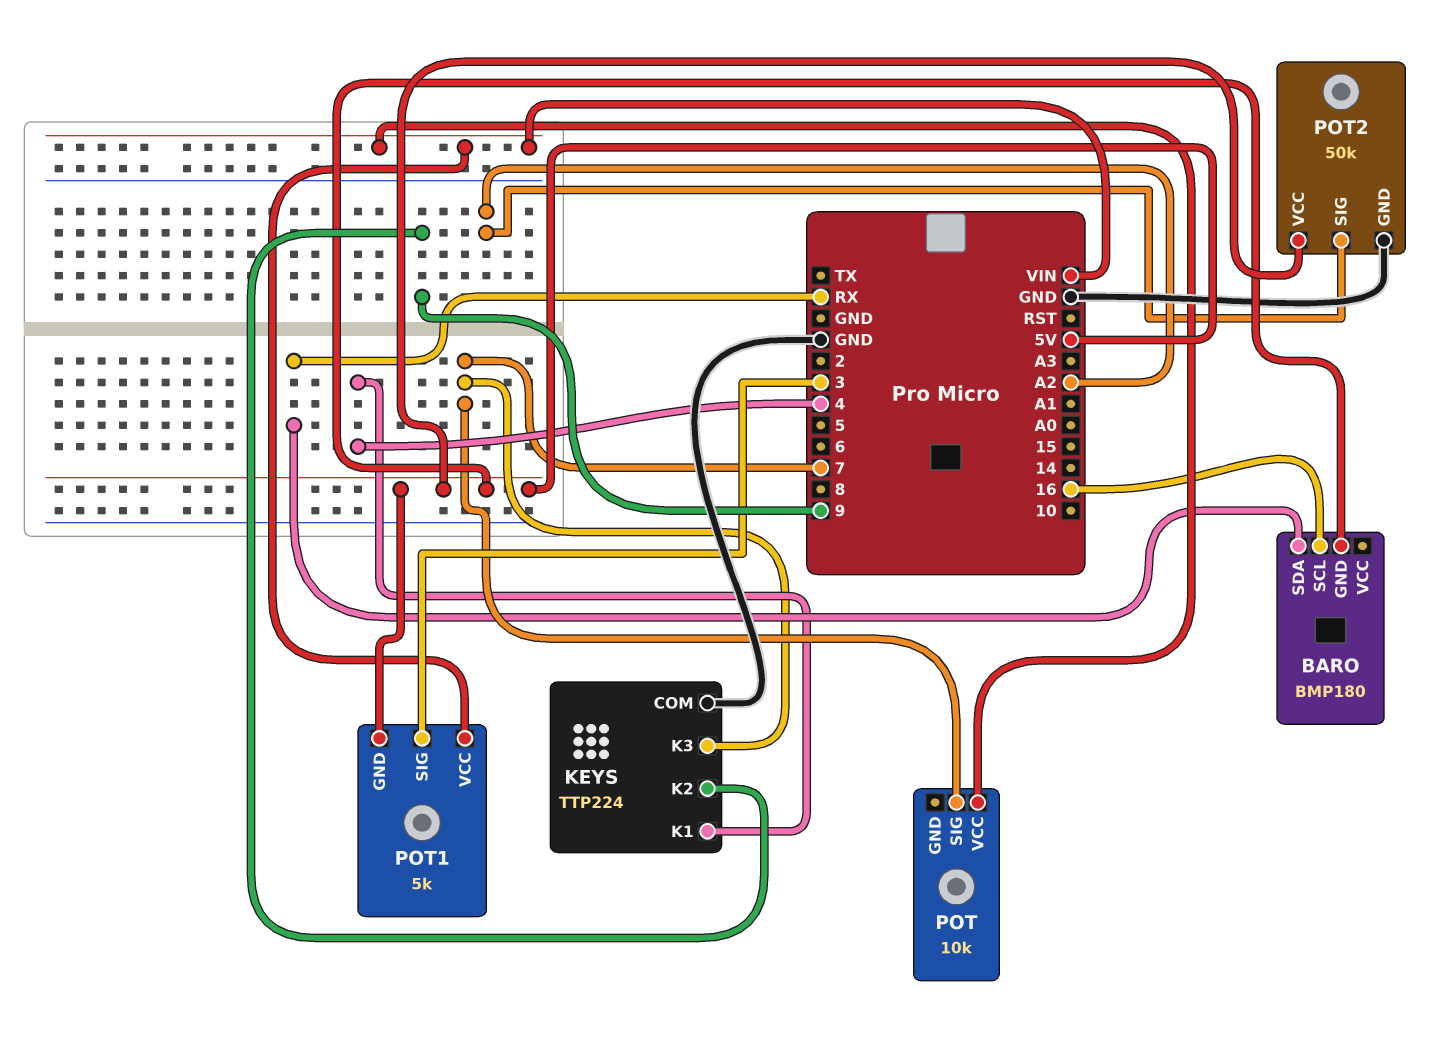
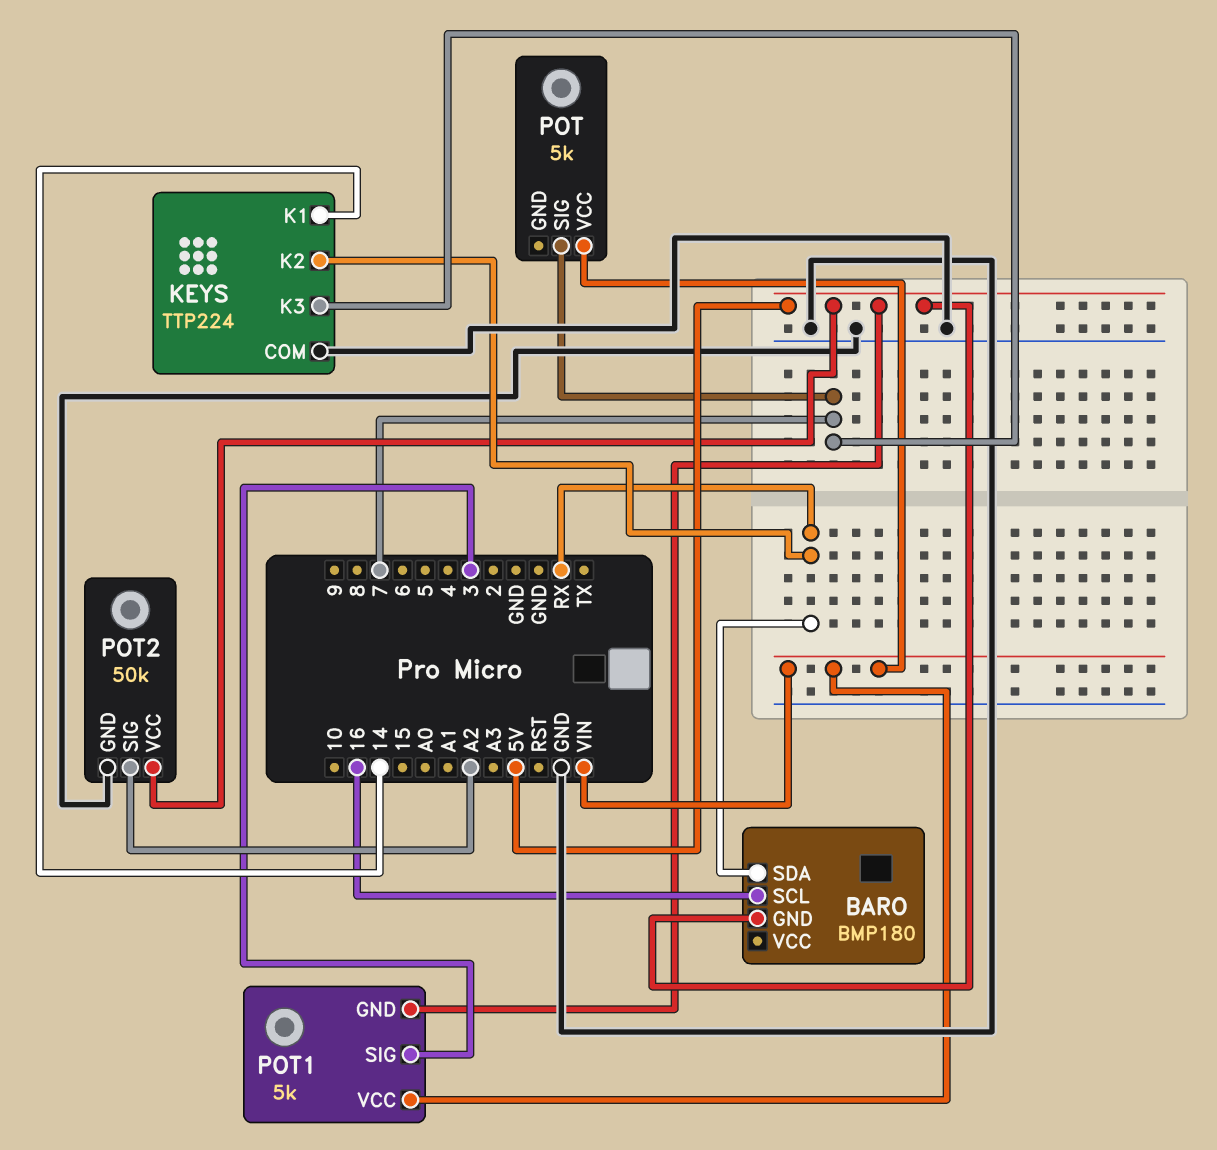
KEYS pin K1: 4 -> 14
KEYS pin K2: 9 -> RX
POT: 10k -> 5k

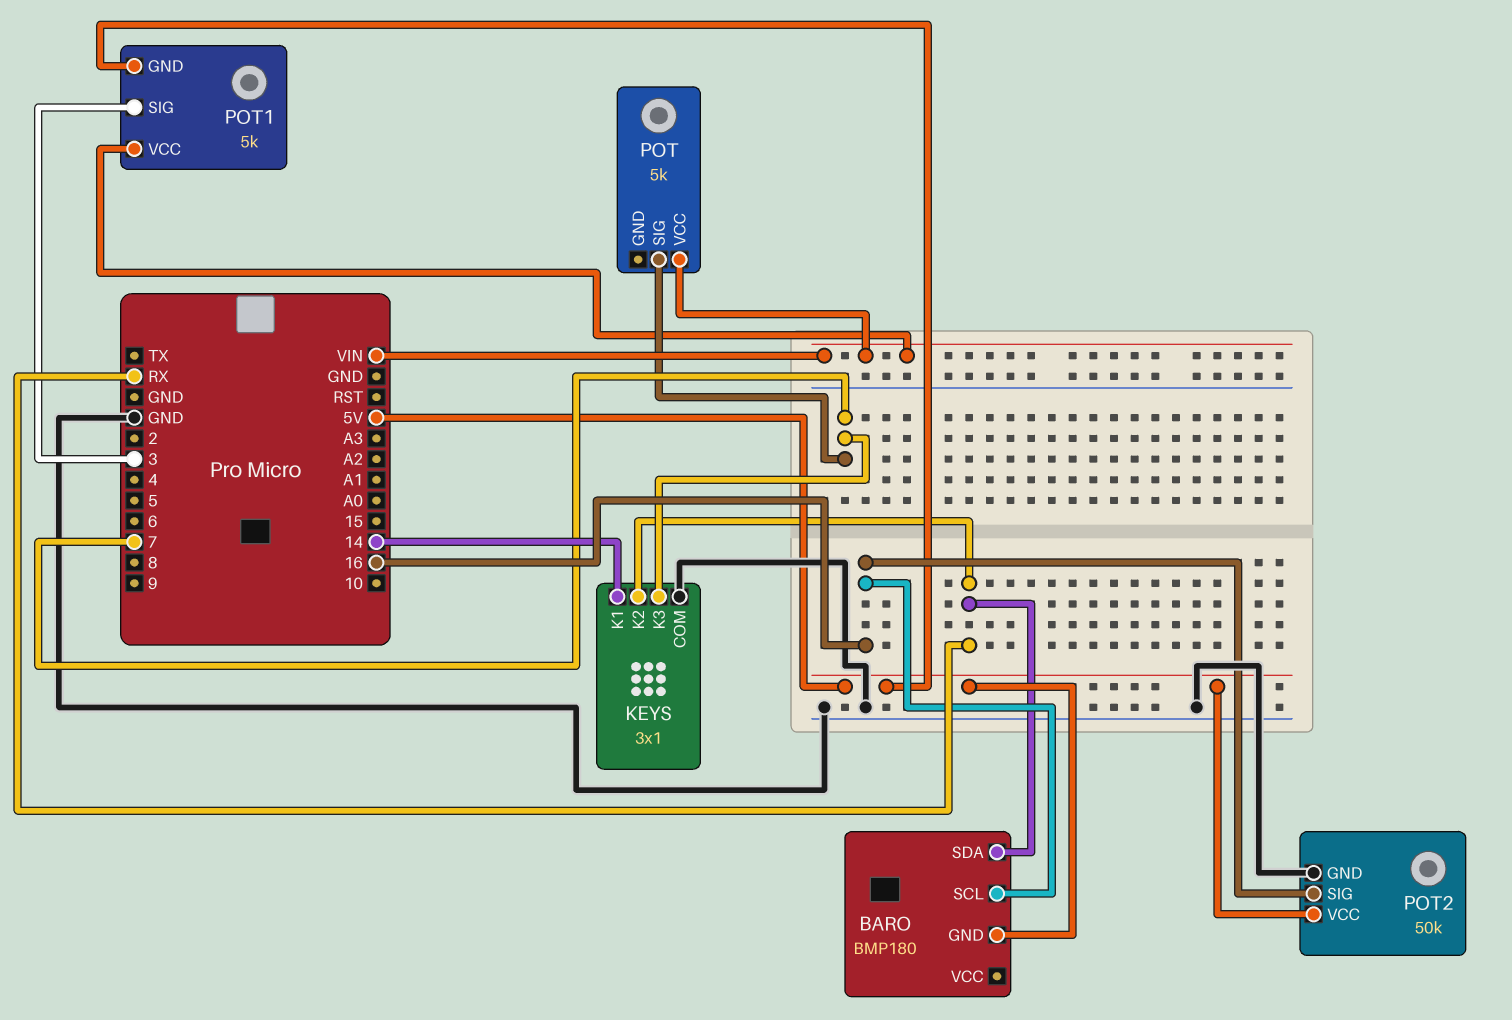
KEYS: TTP224 -> 3x1
POT2 pin SIG: A2 -> 16

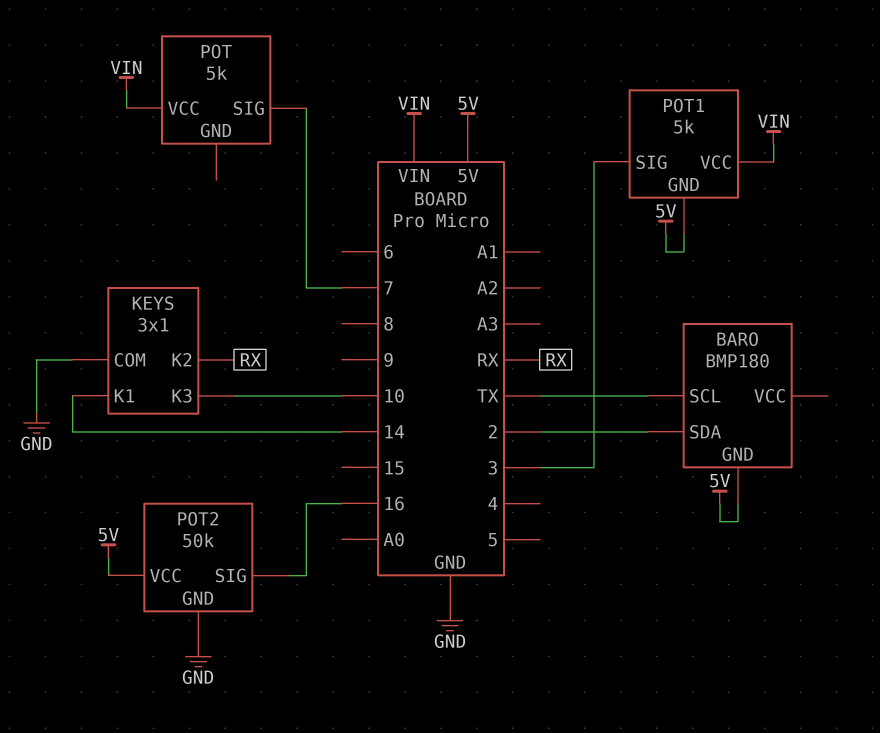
BARO pin SCL: 16 -> TX
BARO pin SDA: RX -> 2
KEYS pin K3: 7 -> 10

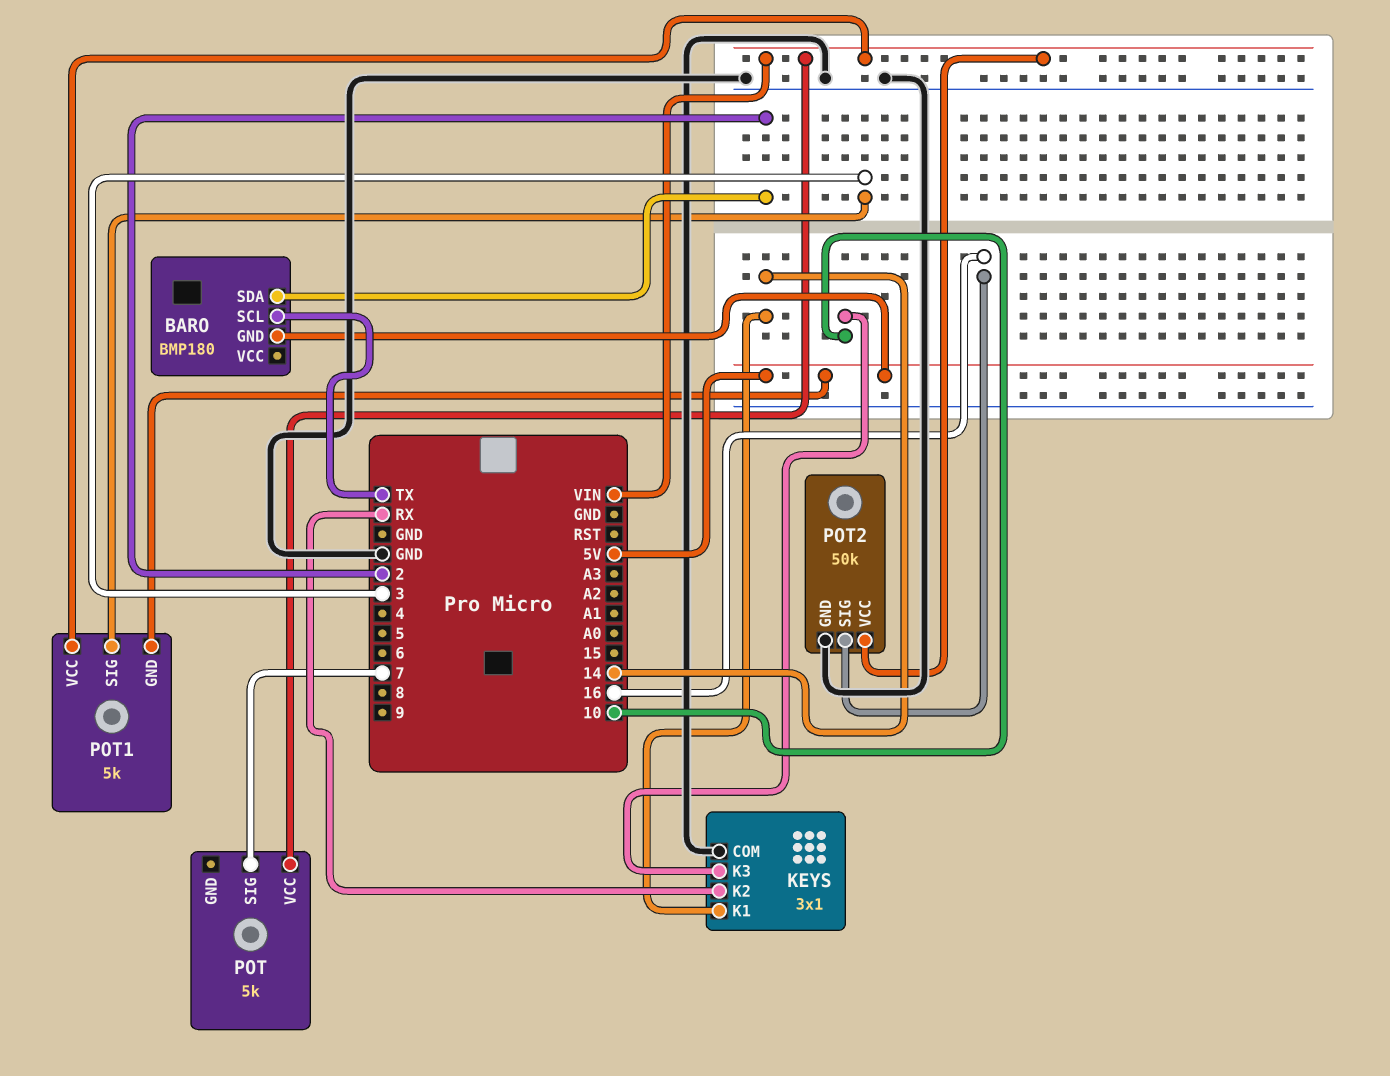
POT2 pin VCC: 5V -> VIN

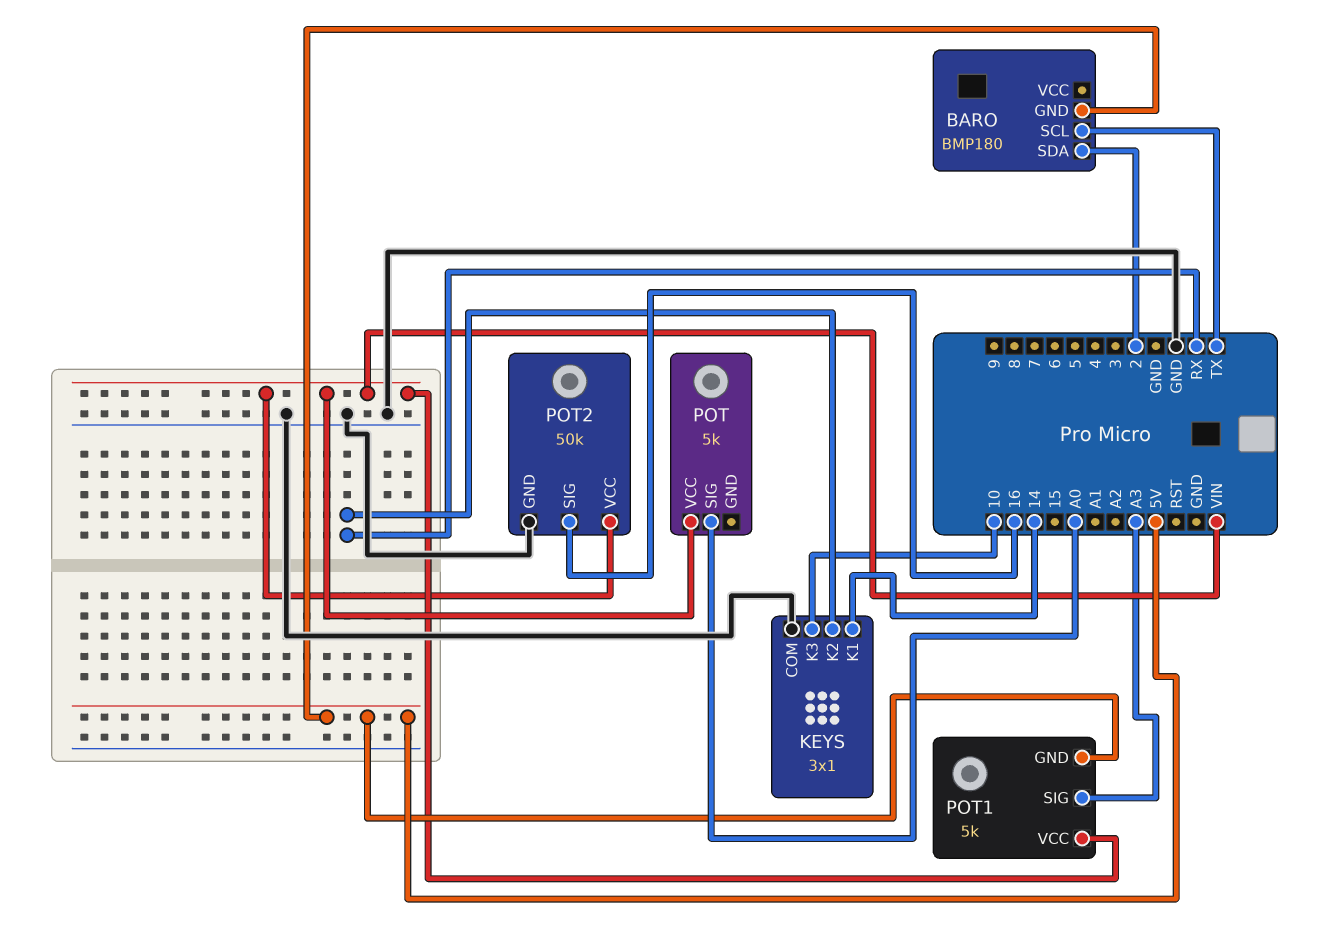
POT pin SIG: 7 -> A0
POT1 pin SIG: 3 -> A3

